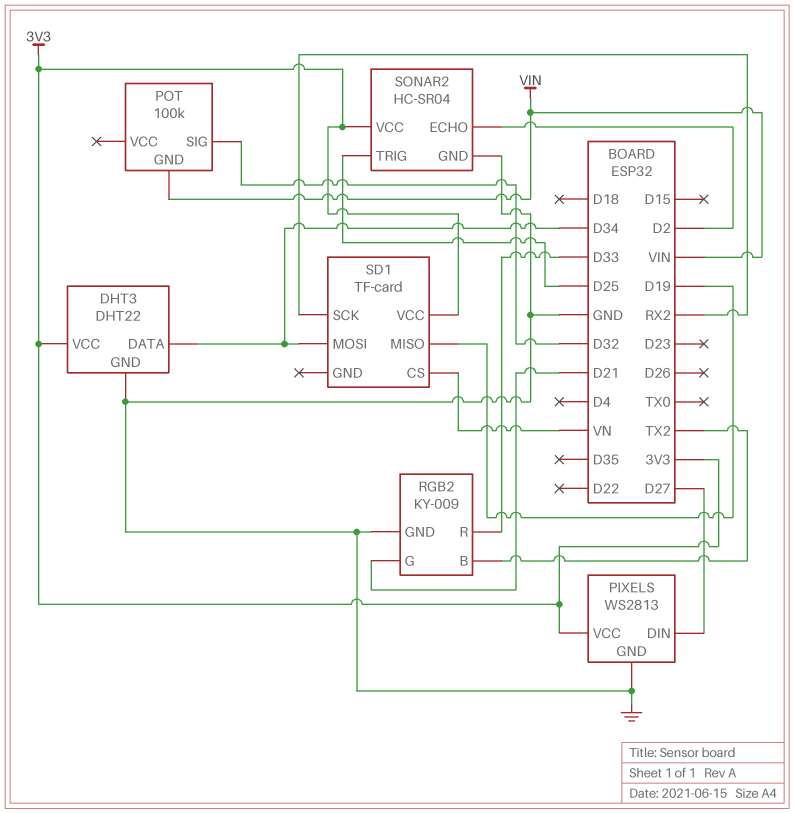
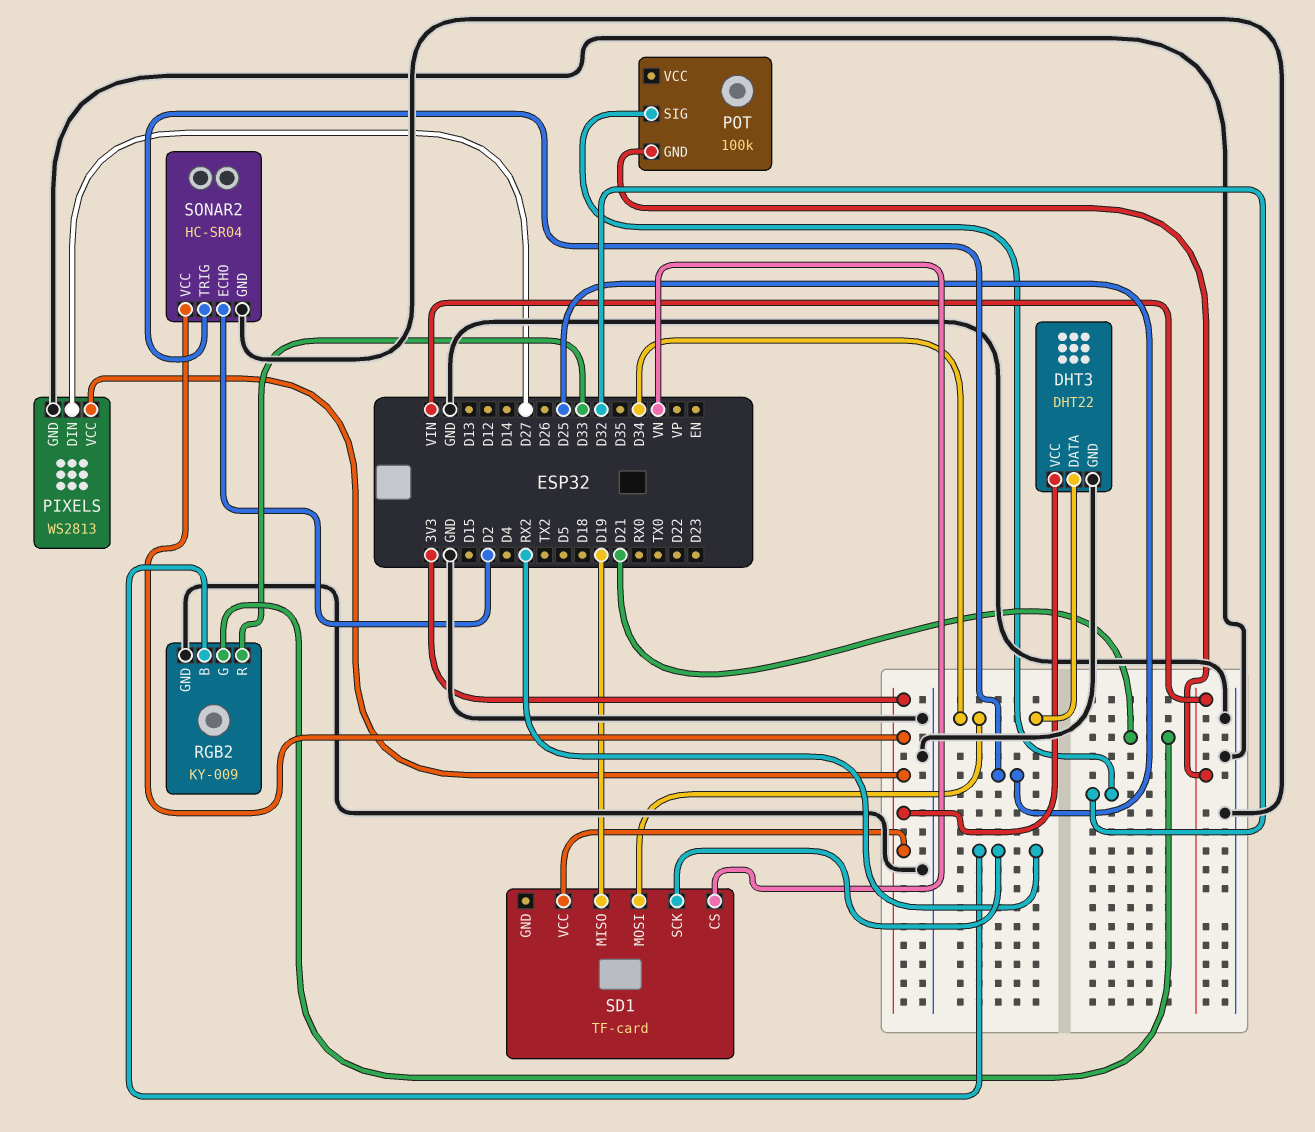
RGB2 pin B: TX2 -> RX2

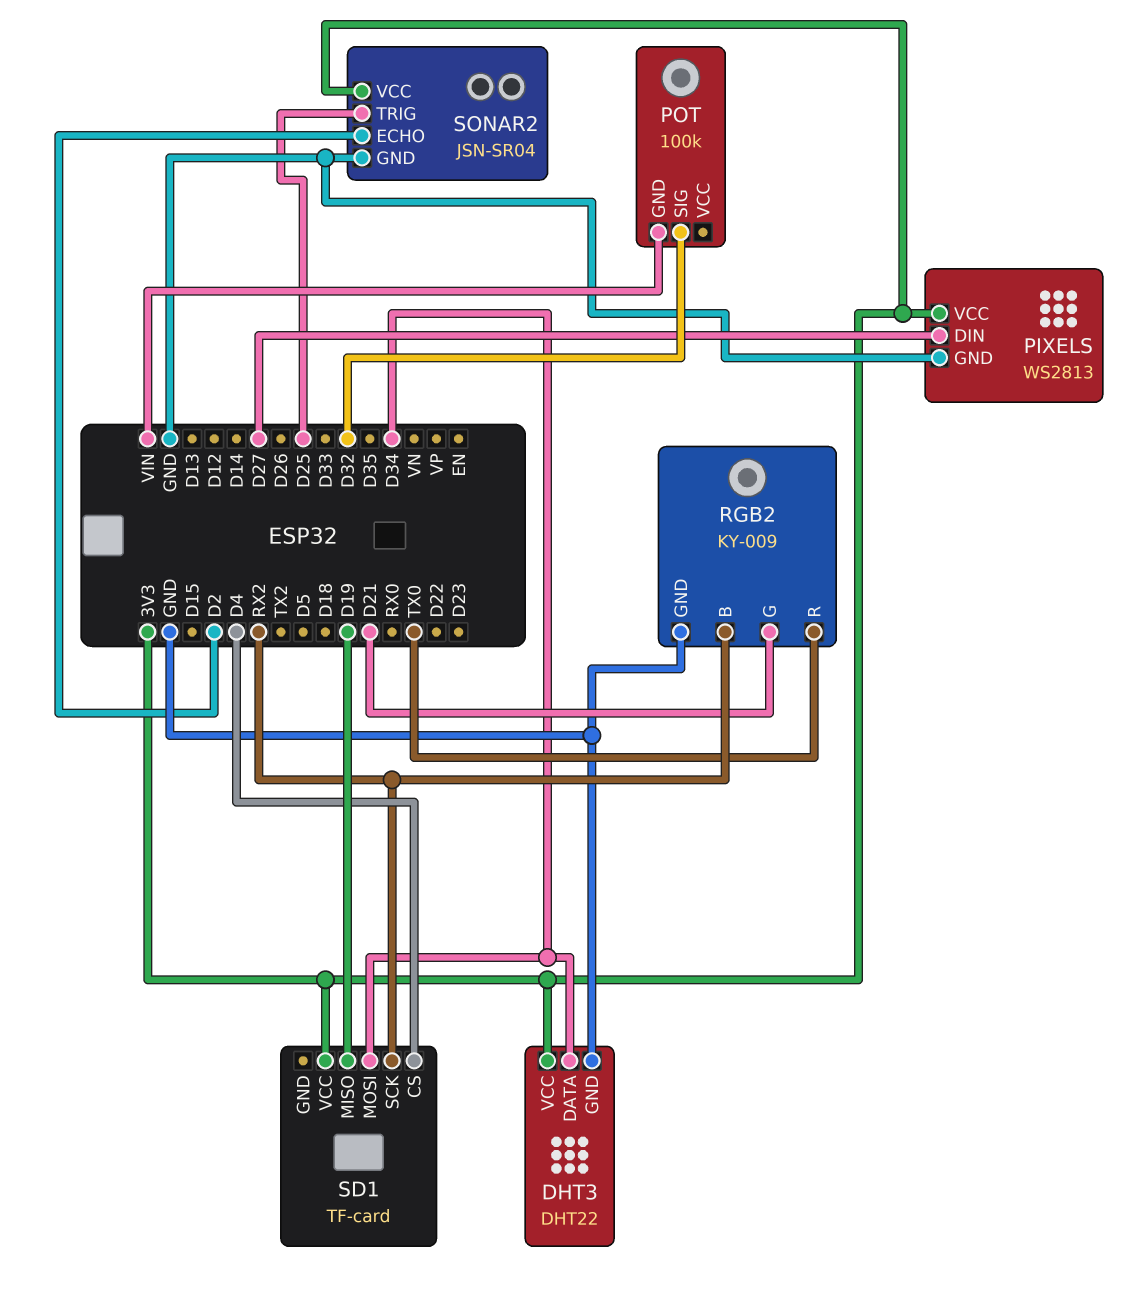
RGB2 pin R: D33 -> TX0
SD1 pin CS: VN -> D4
SONAR2: HC-SR04 -> JSN-SR04

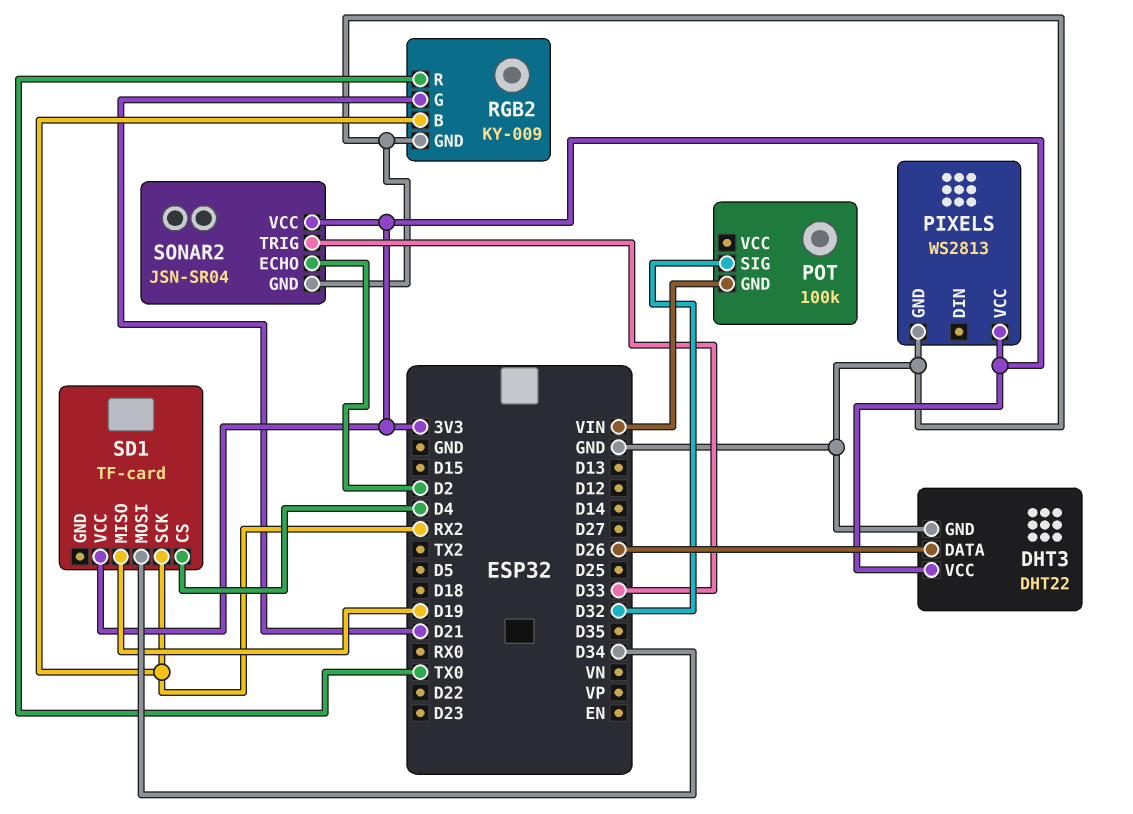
DHT3 pin DATA: D34 -> D26
PIXELS pin DIN: D27 -> none
SONAR2 pin TRIG: D25 -> D33

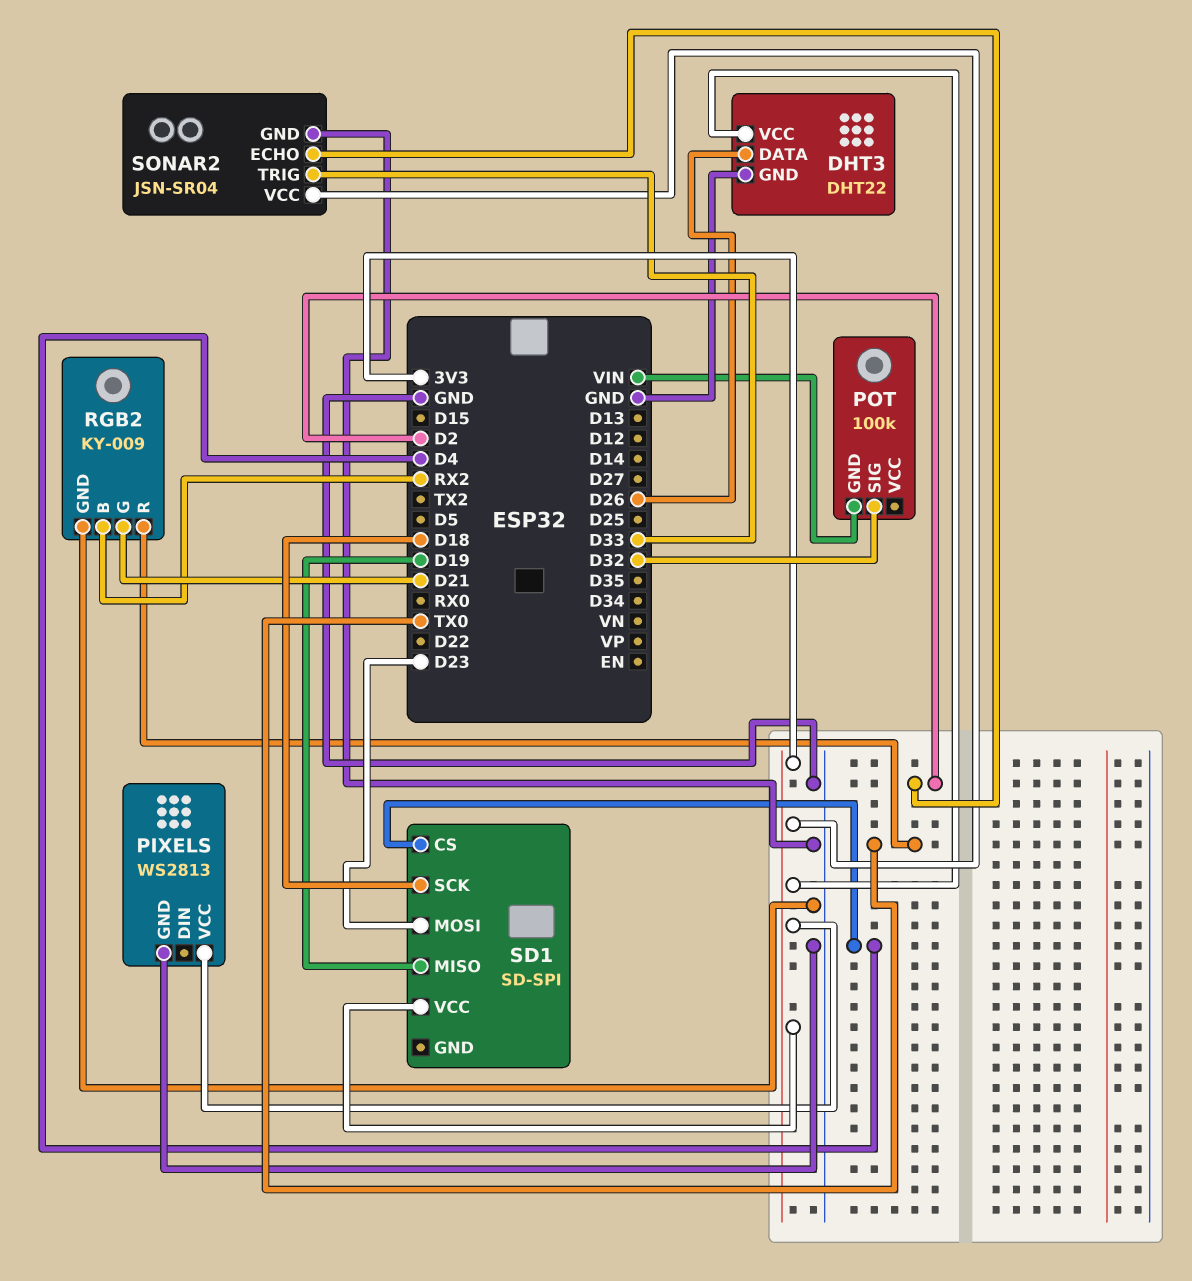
SD1: TF-card -> SD-SPI
SD1 pin MOSI: D34 -> D23
SD1 pin SCK: RX2 -> D18

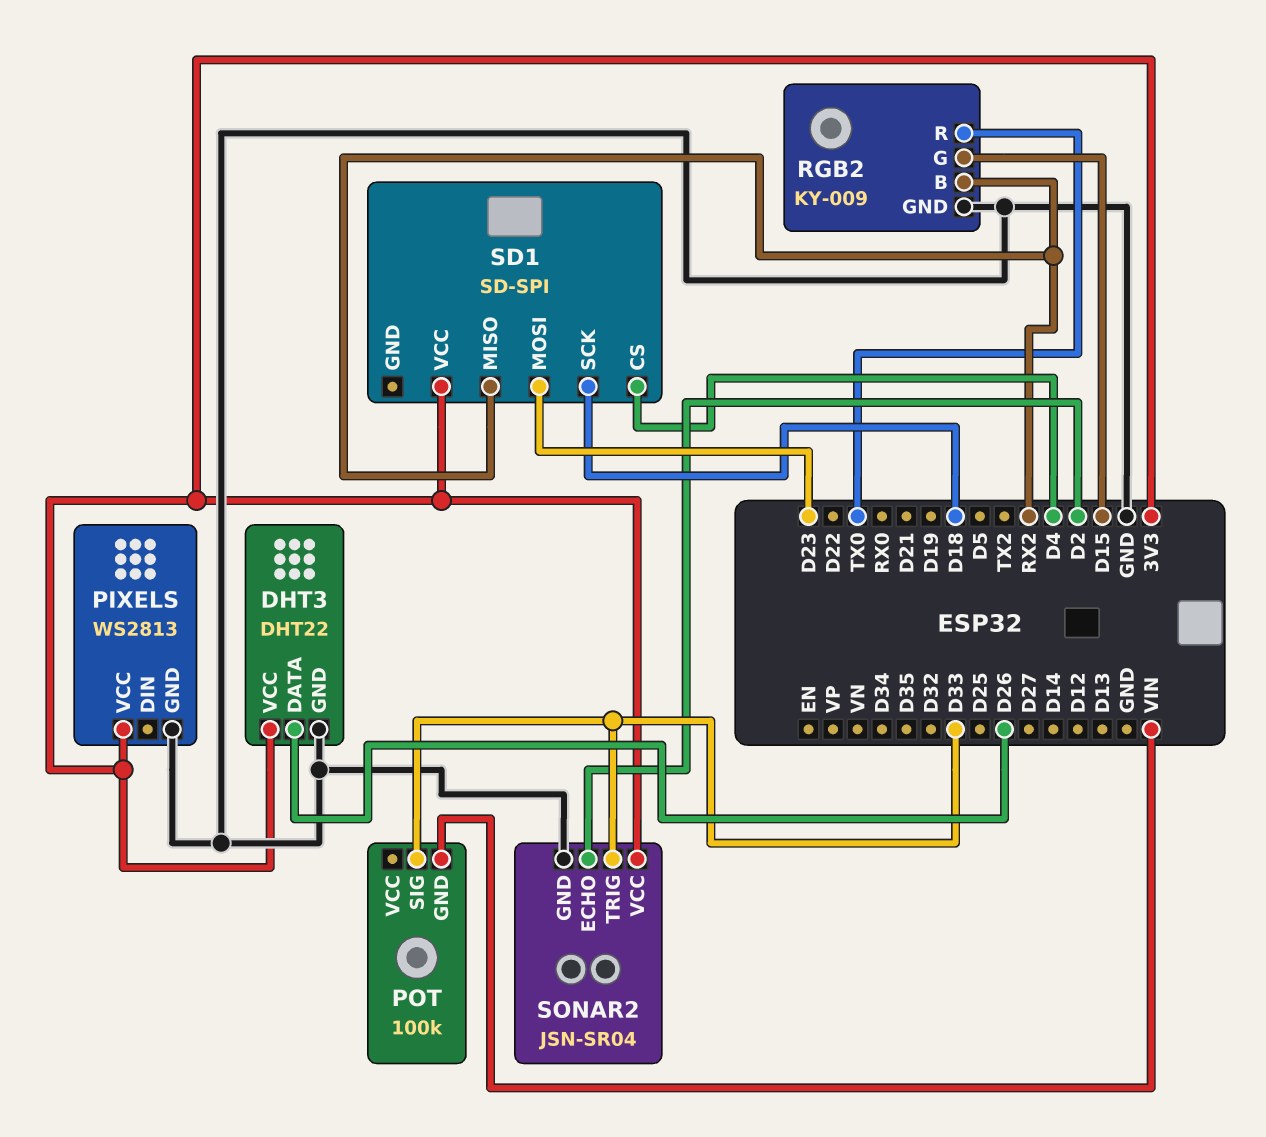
POT pin SIG: D32 -> D33
RGB2 pin G: D21 -> D15
SD1 pin MISO: D19 -> RX2

